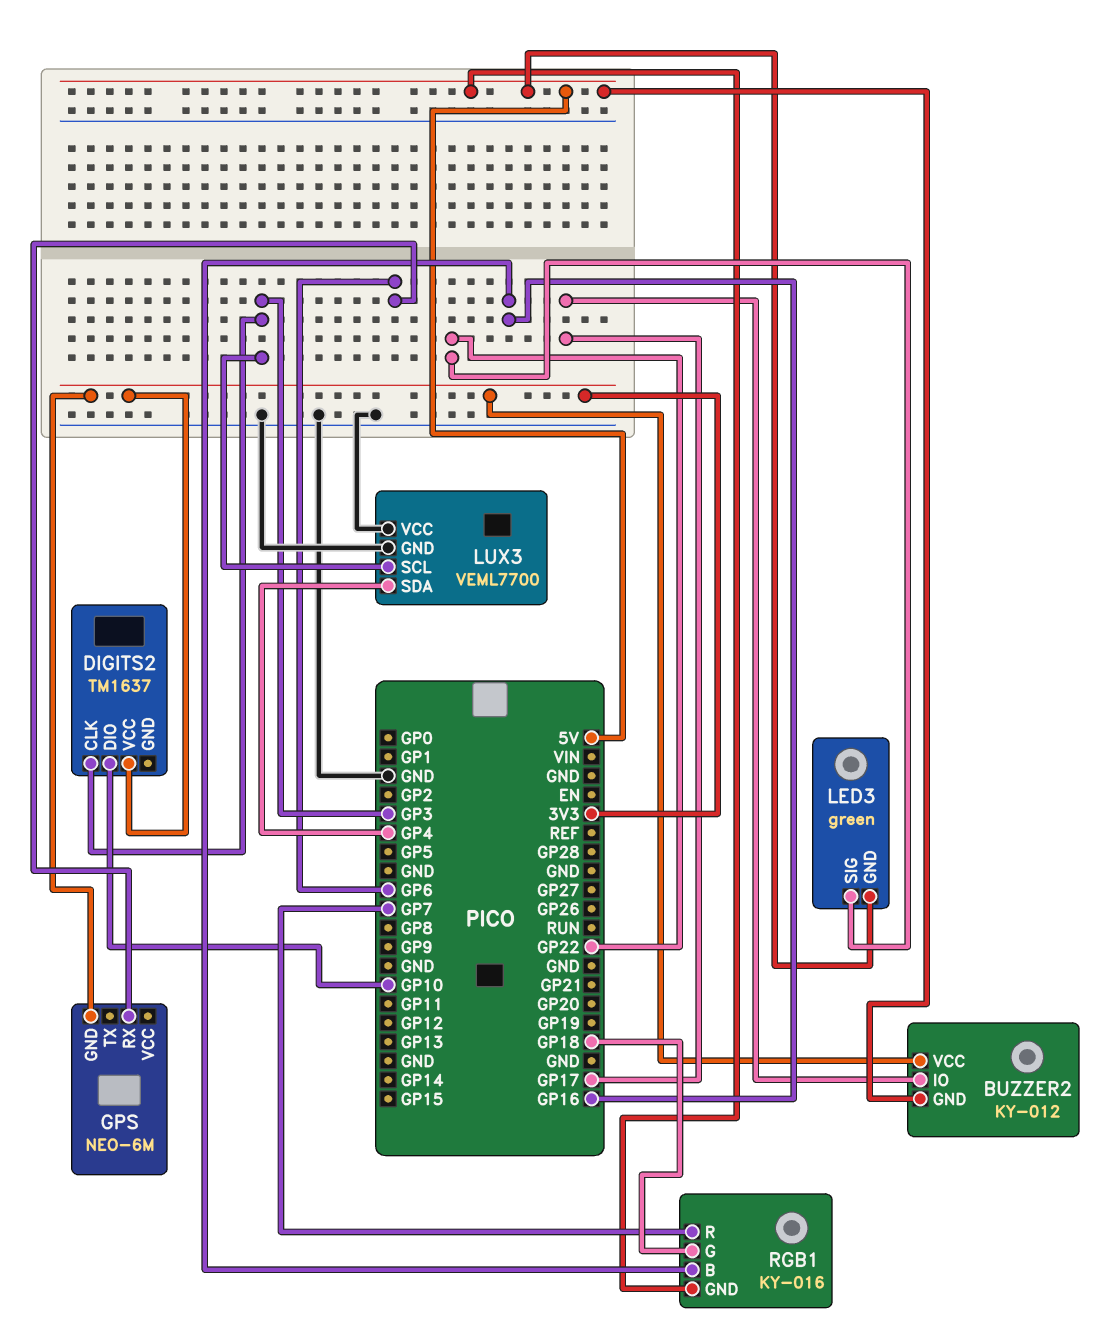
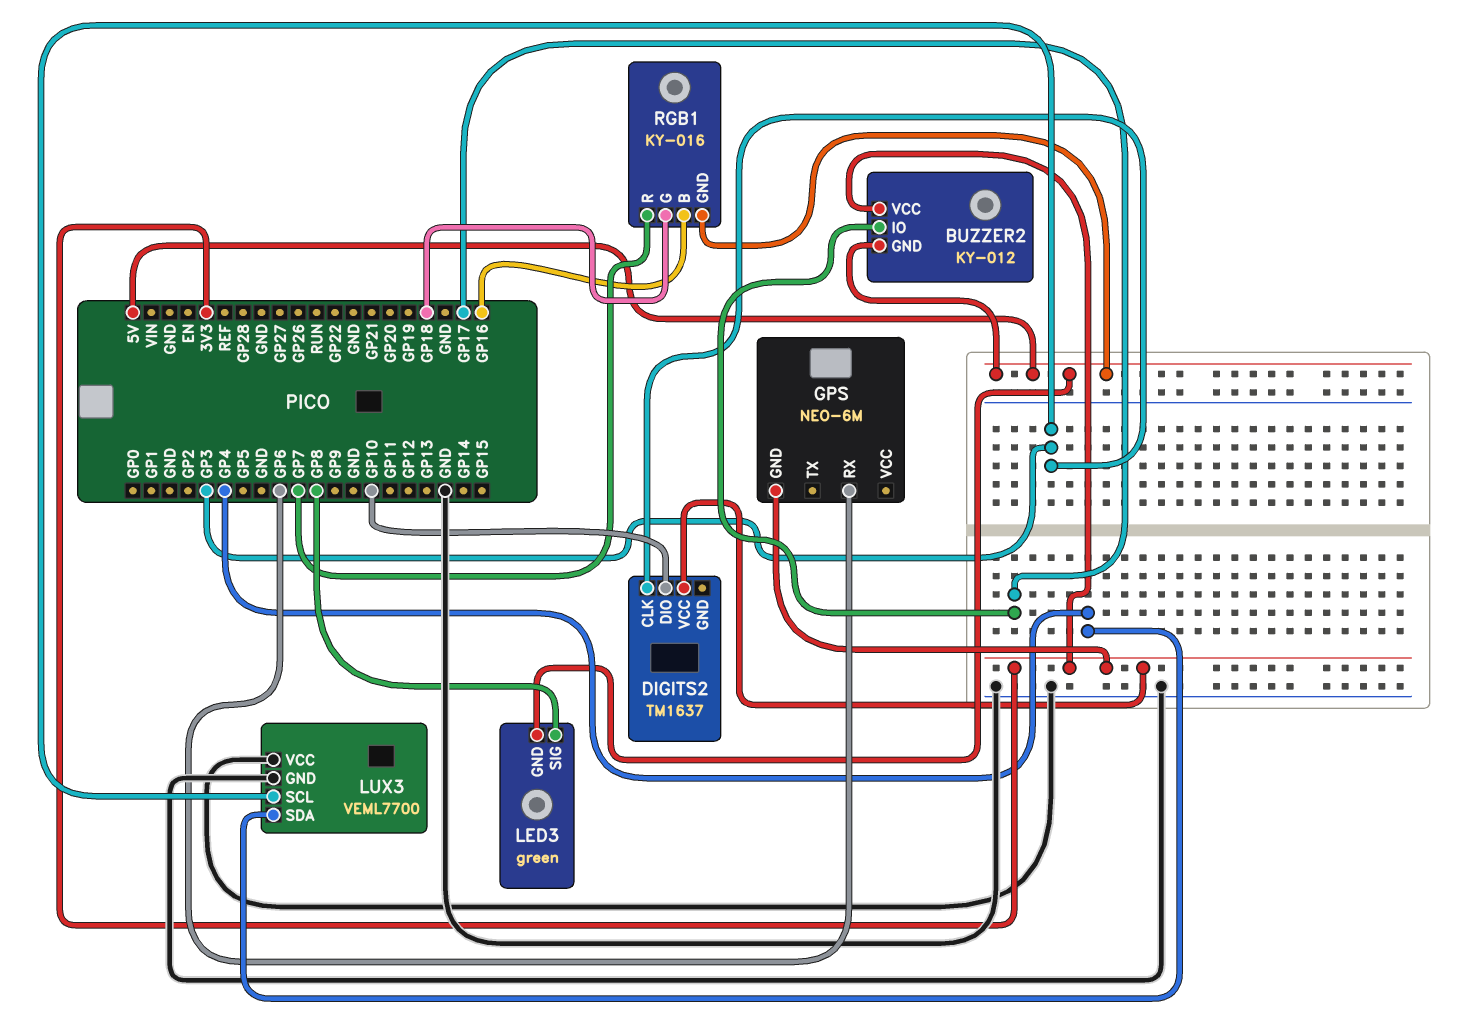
LED3 pin SIG: GP22 -> GP8

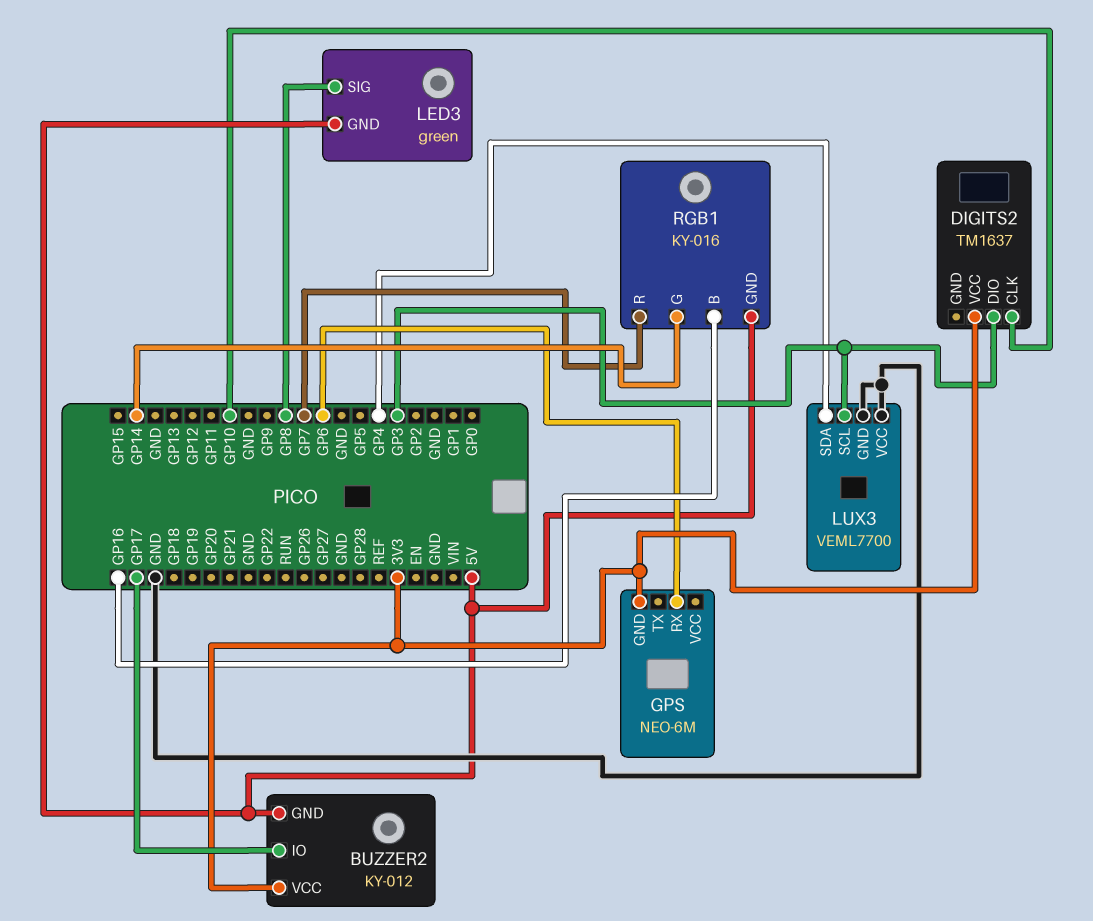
DIGITS2 pin CLK: GP3 -> GP10
DIGITS2 pin DIO: GP10 -> GP3
RGB1 pin G: GP18 -> GP14

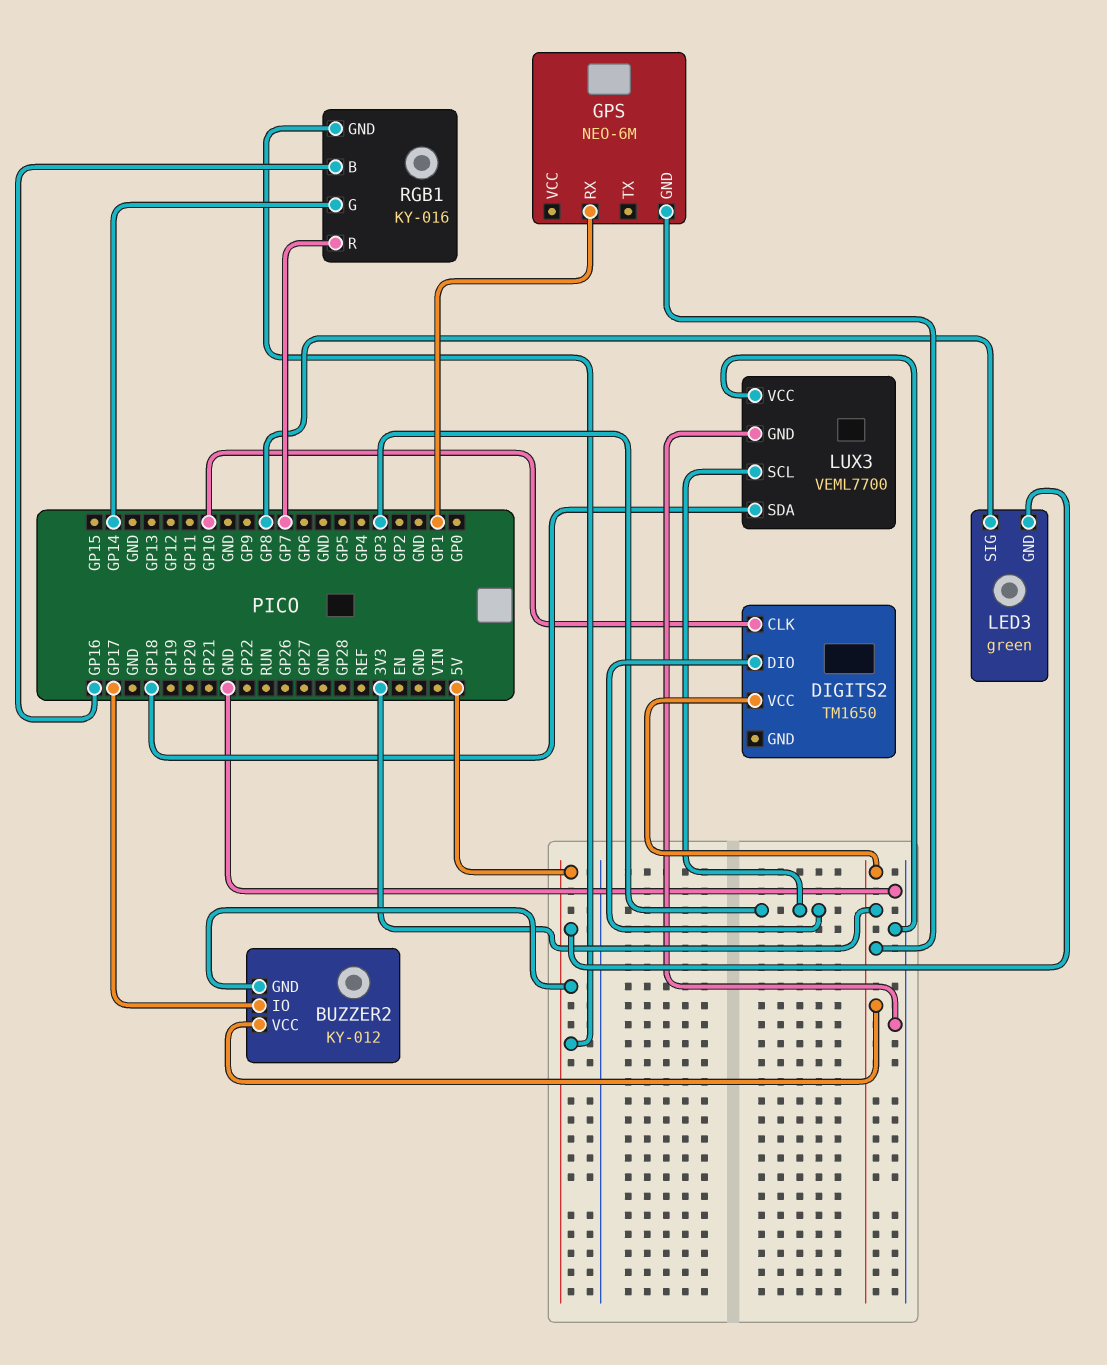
DIGITS2: TM1637 -> TM1650
GPS pin RX: GP6 -> GP1
LUX3 pin SDA: GP4 -> GP18

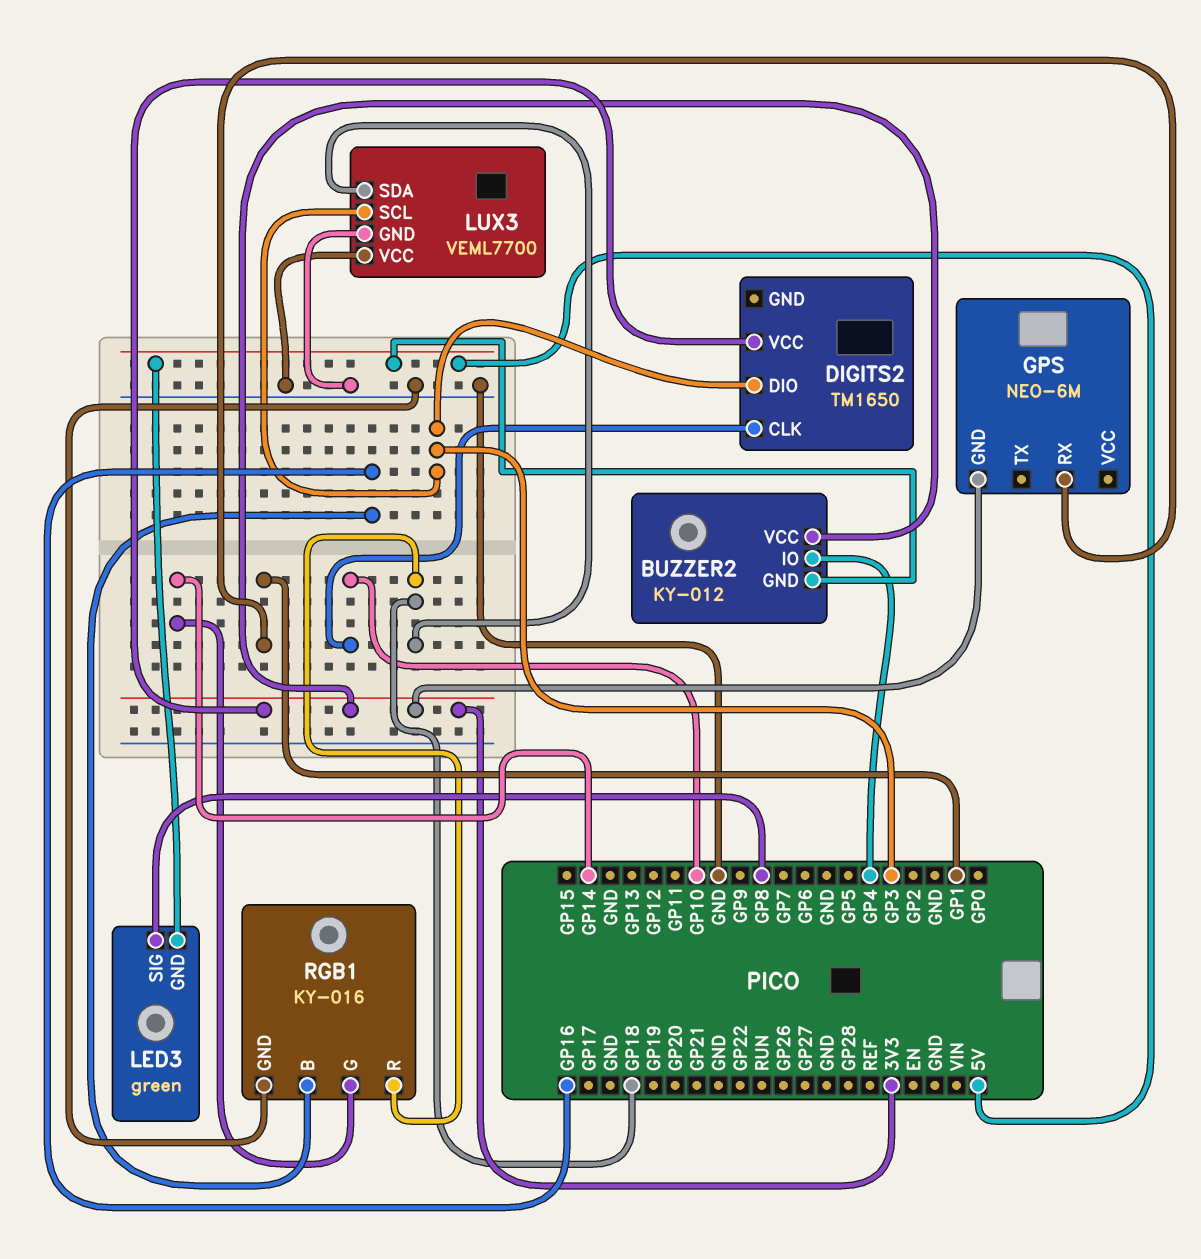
BUZZER2 pin IO: GP17 -> GP4
RGB1 pin GND: 5V -> GND
RGB1 pin R: GP7 -> GP18

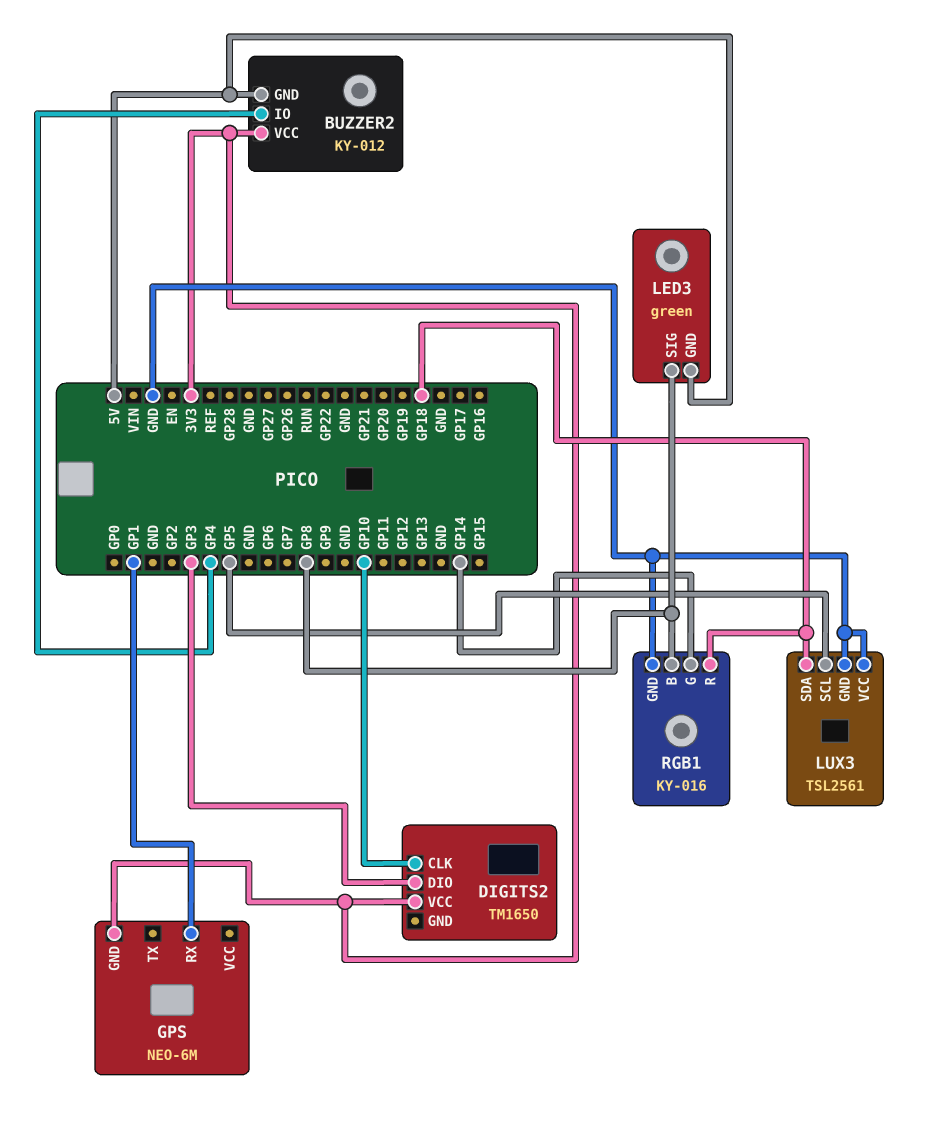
LUX3: VEML7700 -> TSL2561
LUX3 pin SCL: GP3 -> GP5
RGB1 pin B: GP16 -> GP8

